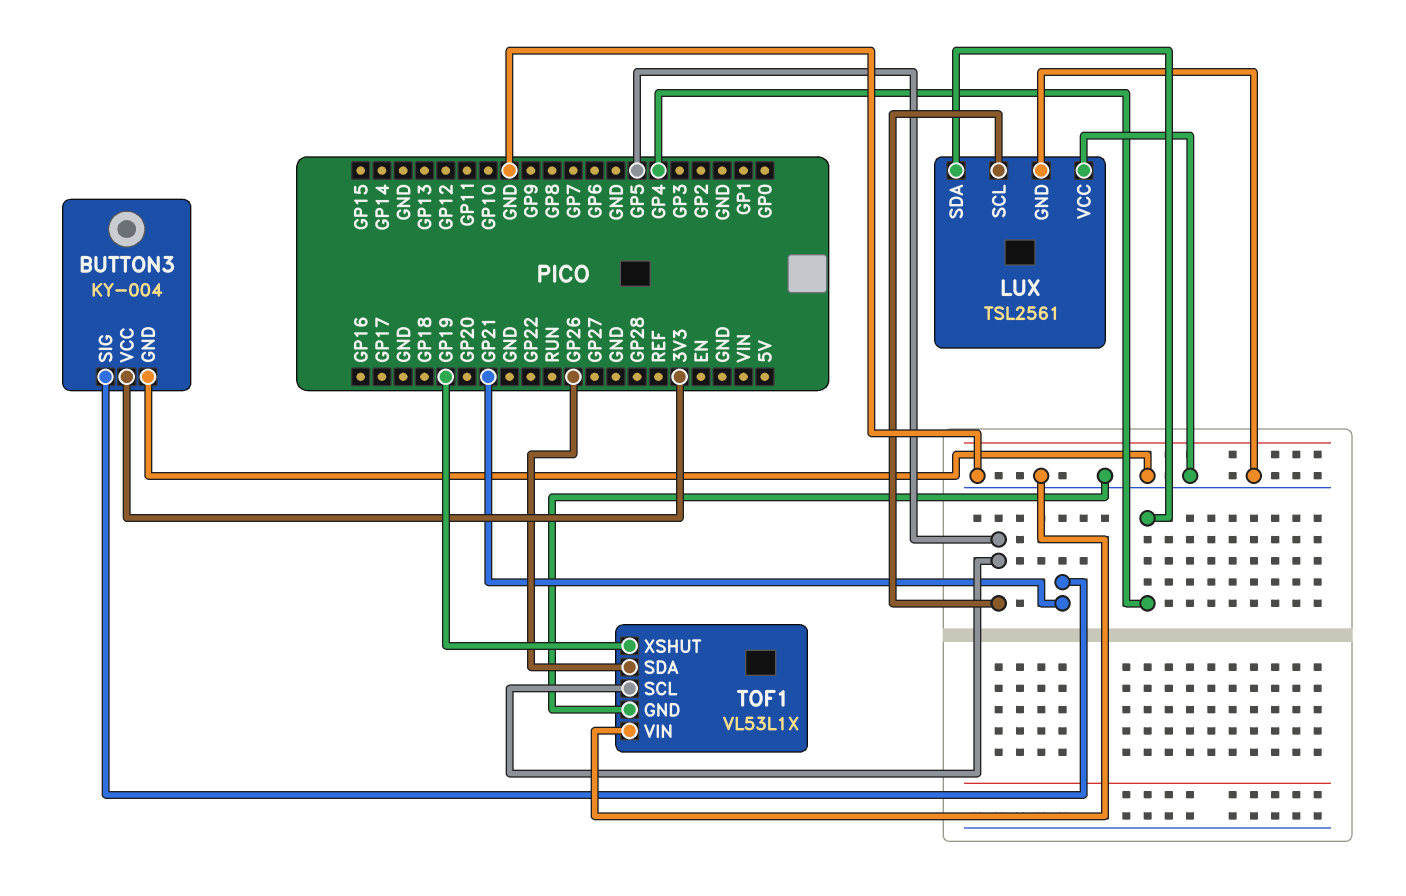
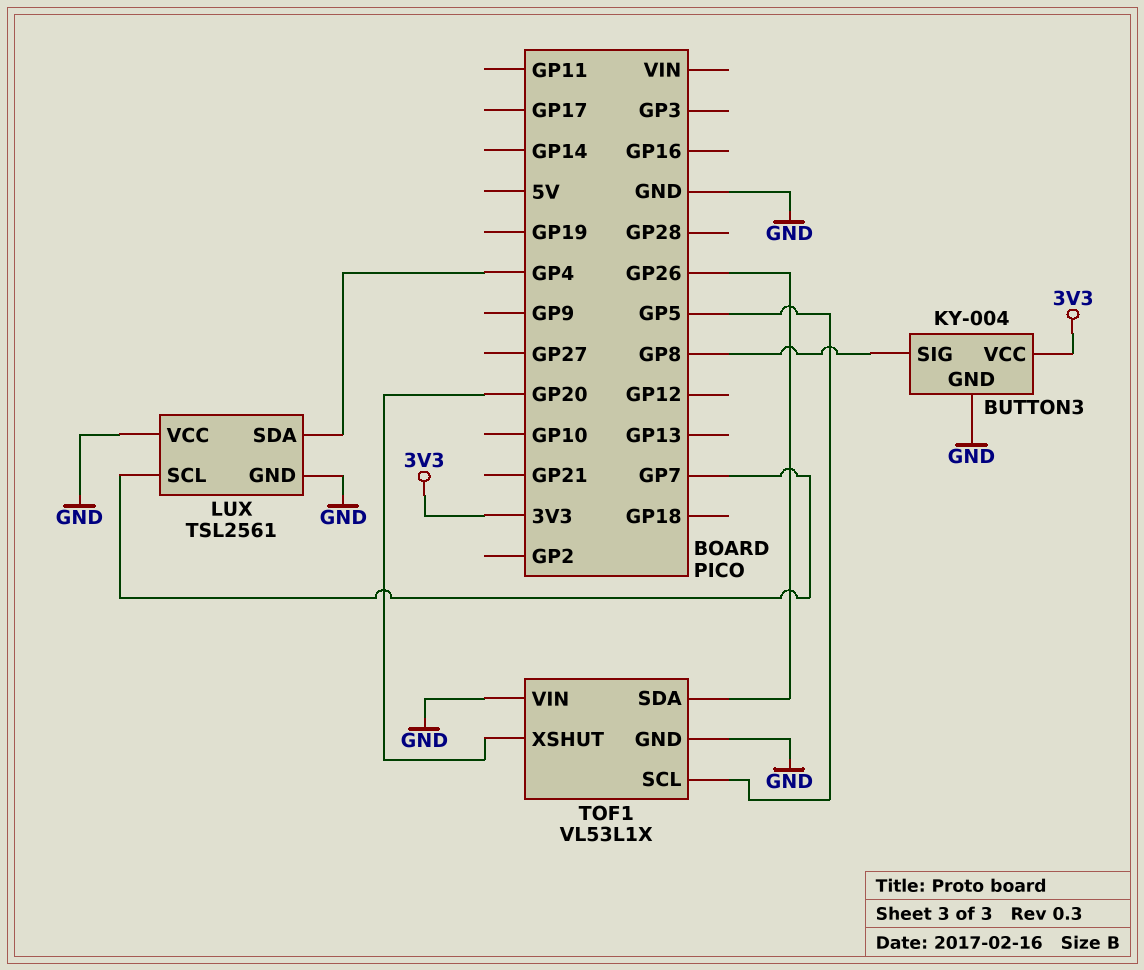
BUTTON3 pin SIG: GP21 -> GP8
LUX pin SCL: GP5 -> GP7
TOF1 pin XSHUT: GP19 -> GP20

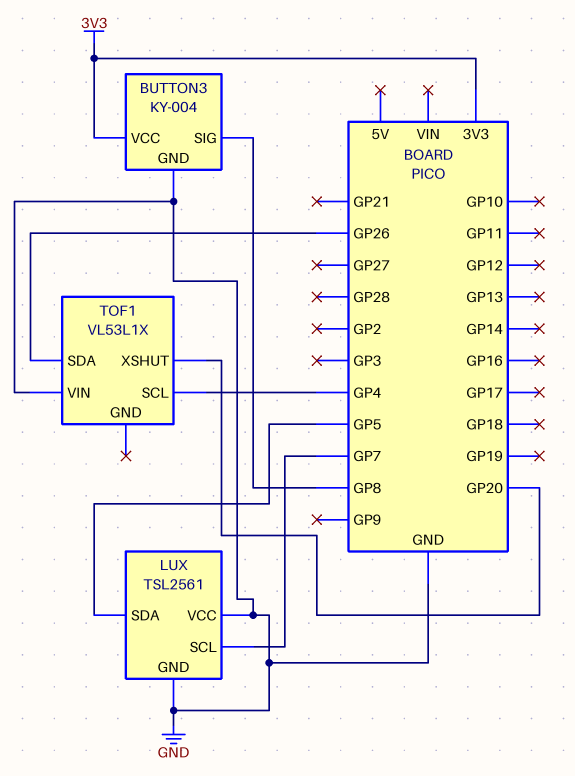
LUX pin SDA: GP4 -> GP5
TOF1 pin GND: GND -> none
TOF1 pin SCL: GP5 -> GP4

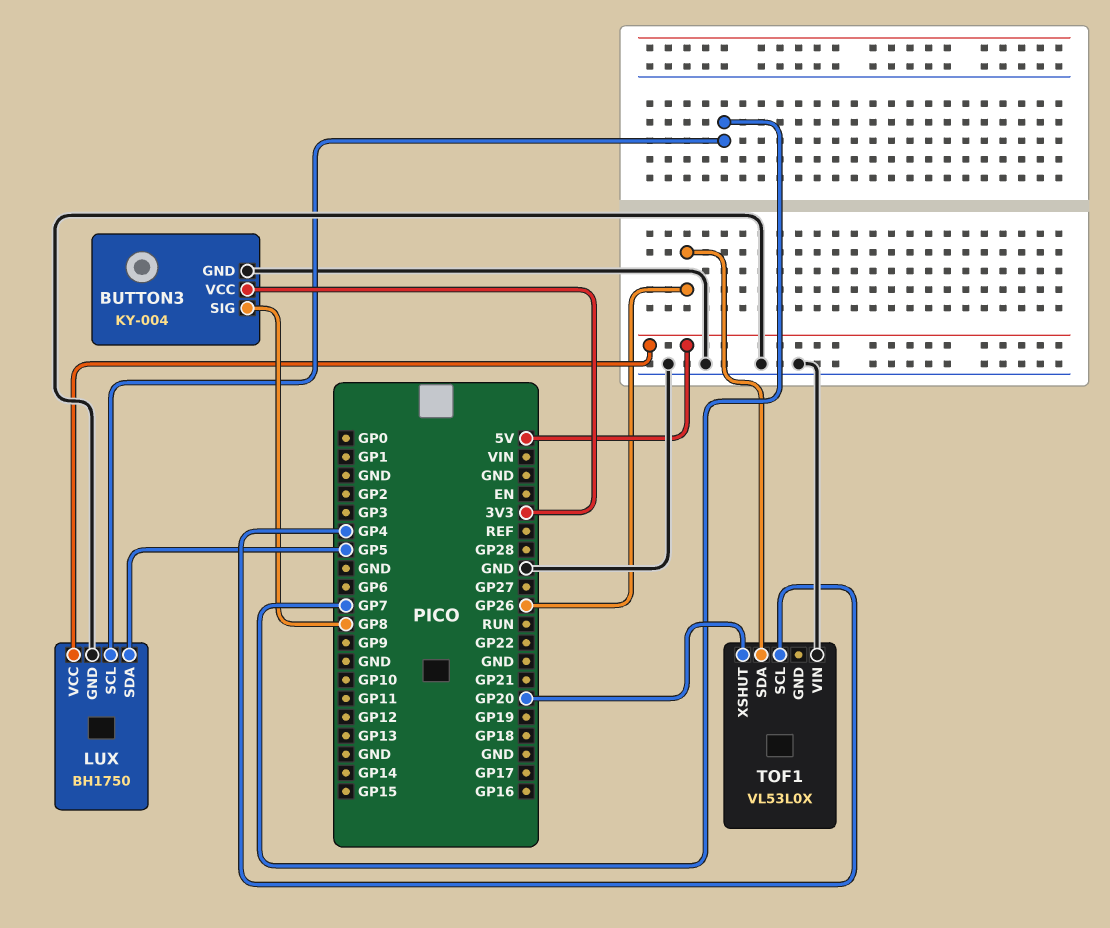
LUX: TSL2561 -> BH1750
LUX pin VCC: GND -> 5V
TOF1: VL53L1X -> VL53L0X

